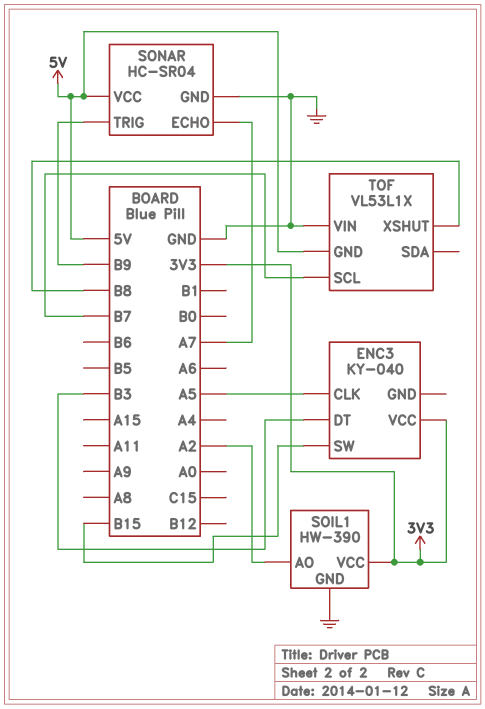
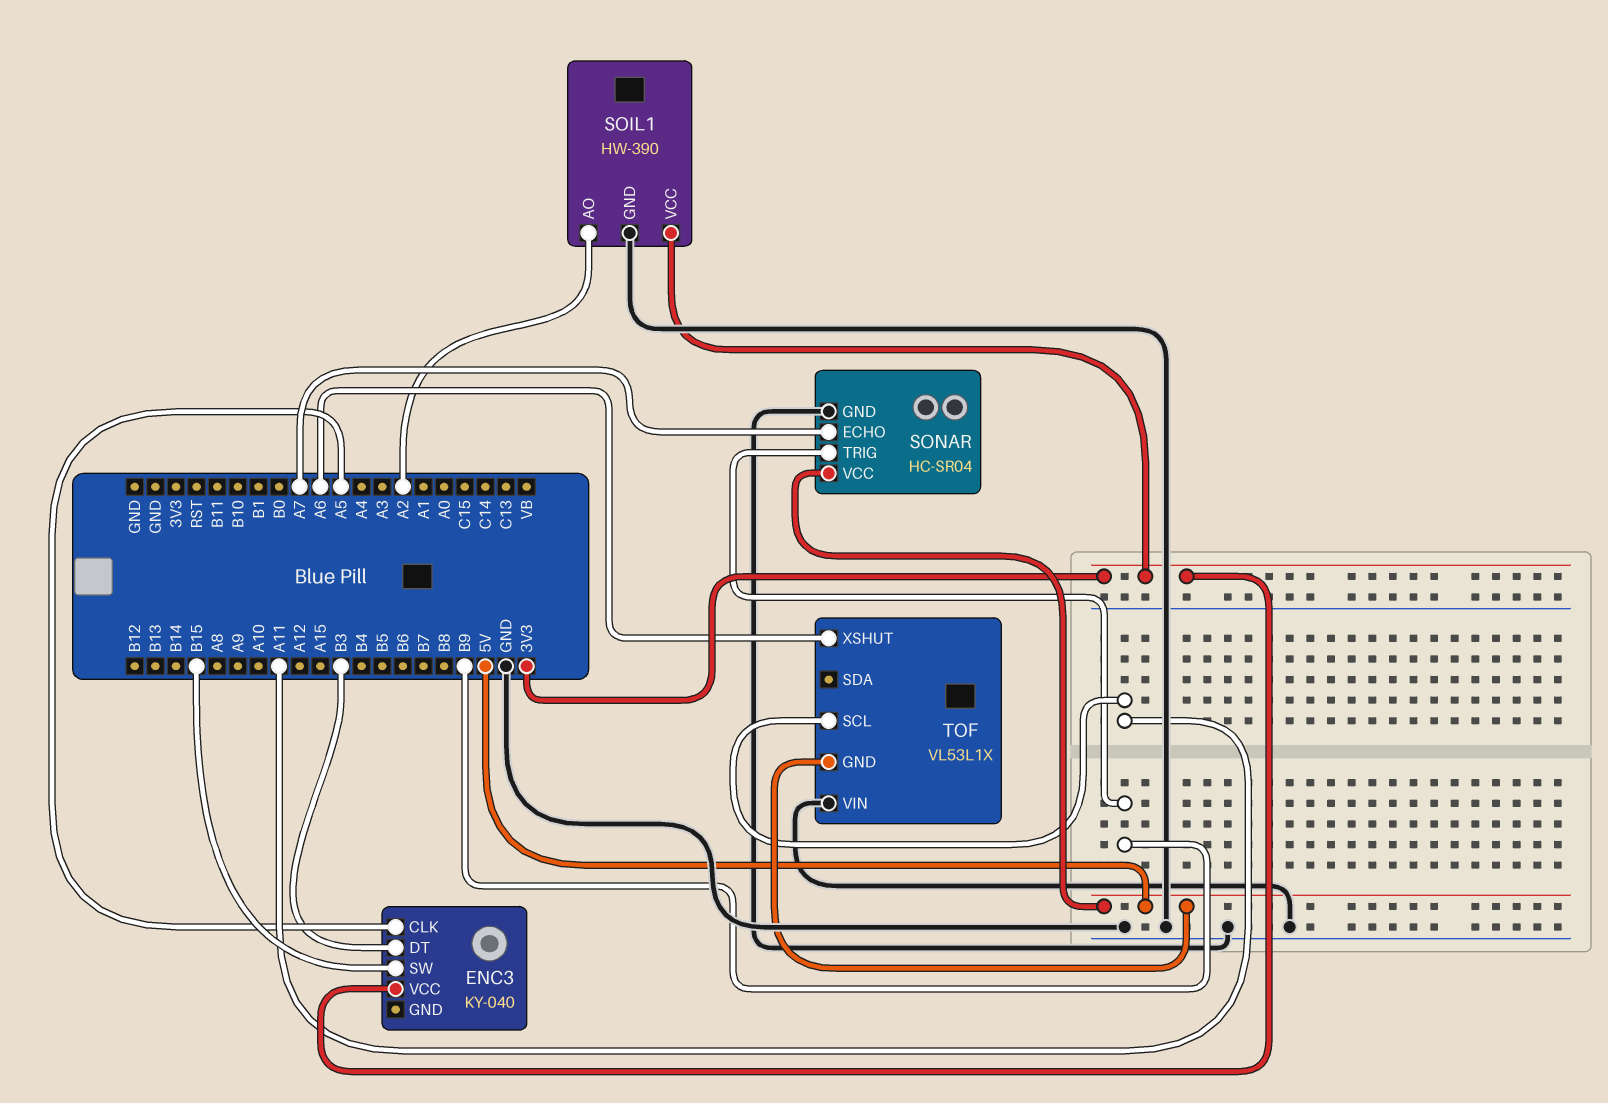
TOF pin SCL: B7 -> A11
TOF pin XSHUT: B8 -> A6

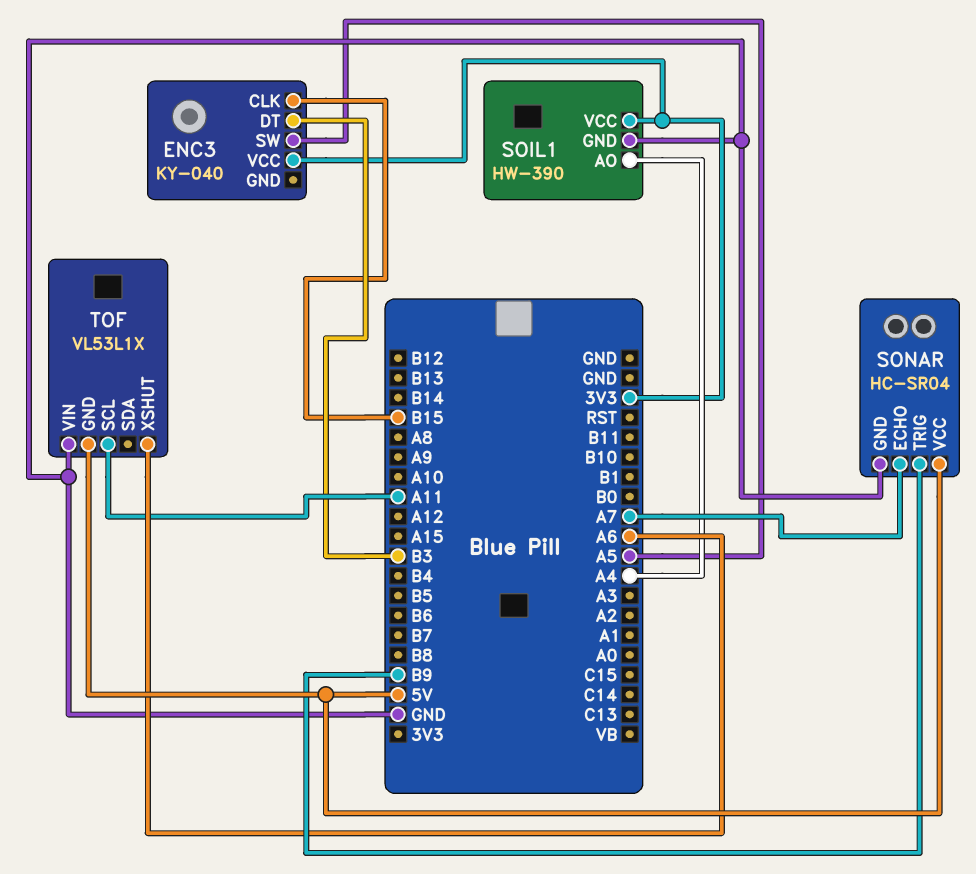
ENC3 pin CLK: A5 -> B15
ENC3 pin SW: B15 -> A5
SOIL1 pin AO: A2 -> A4

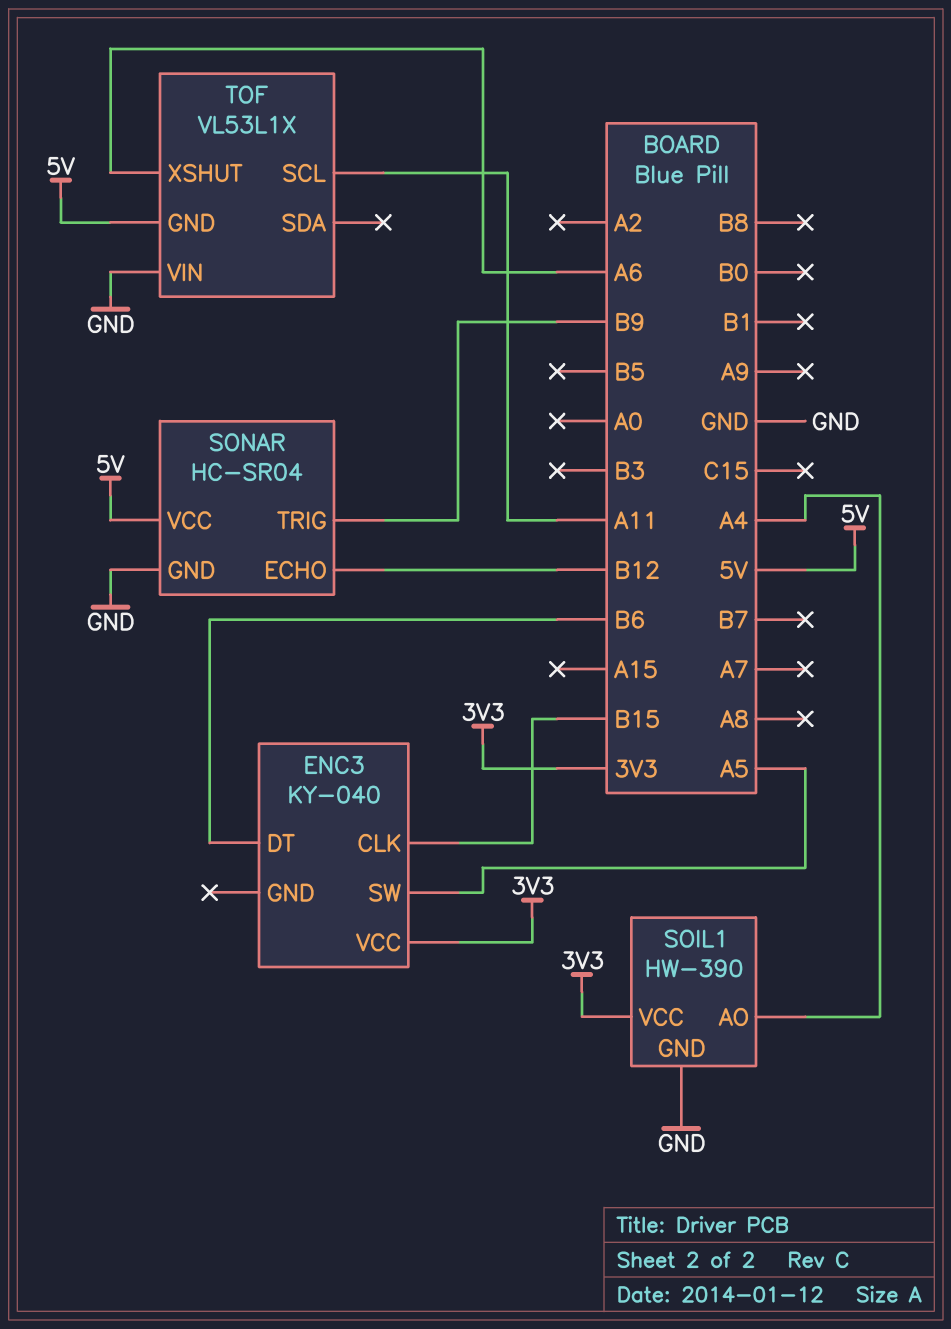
ENC3 pin DT: B3 -> B6
SONAR pin ECHO: A7 -> B12

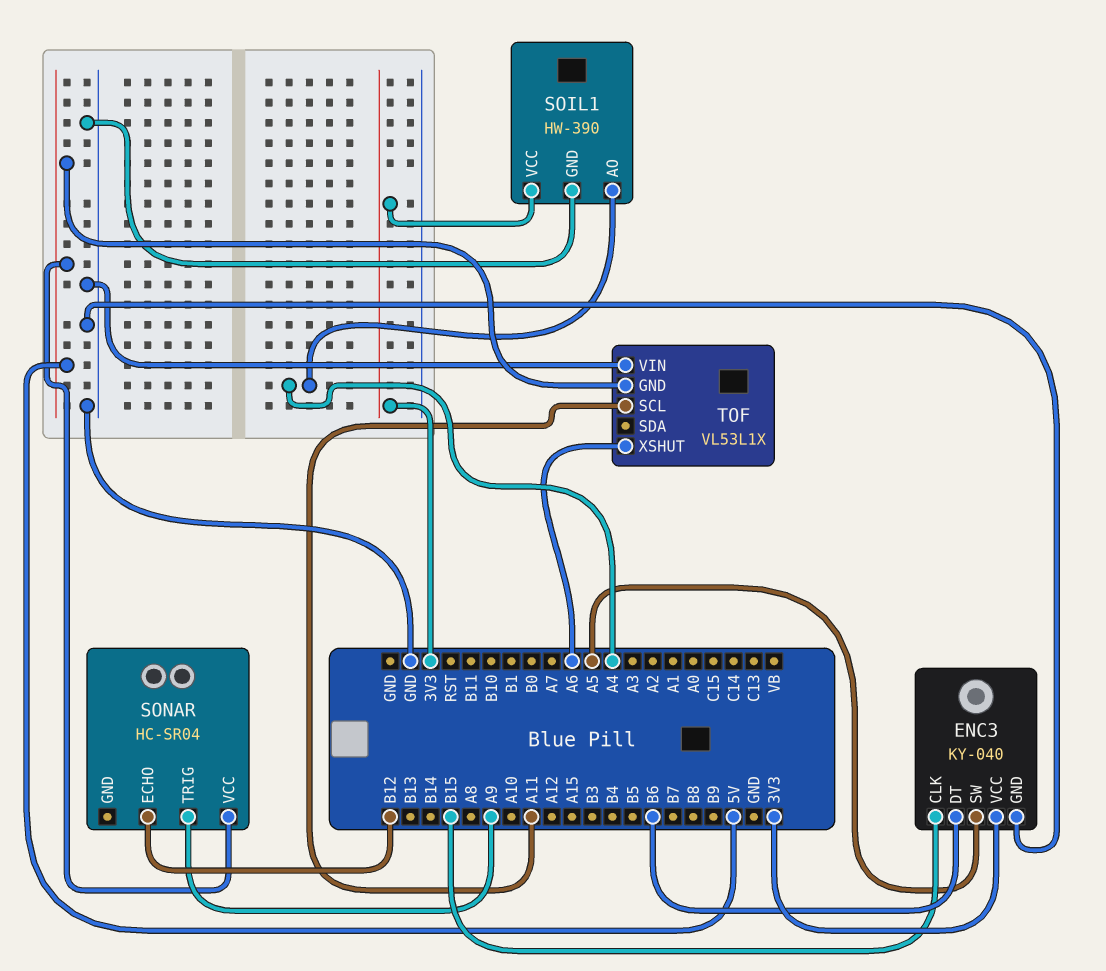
ENC3 pin GND: none -> GND
SONAR pin GND: GND -> none
SONAR pin TRIG: B9 -> A9

